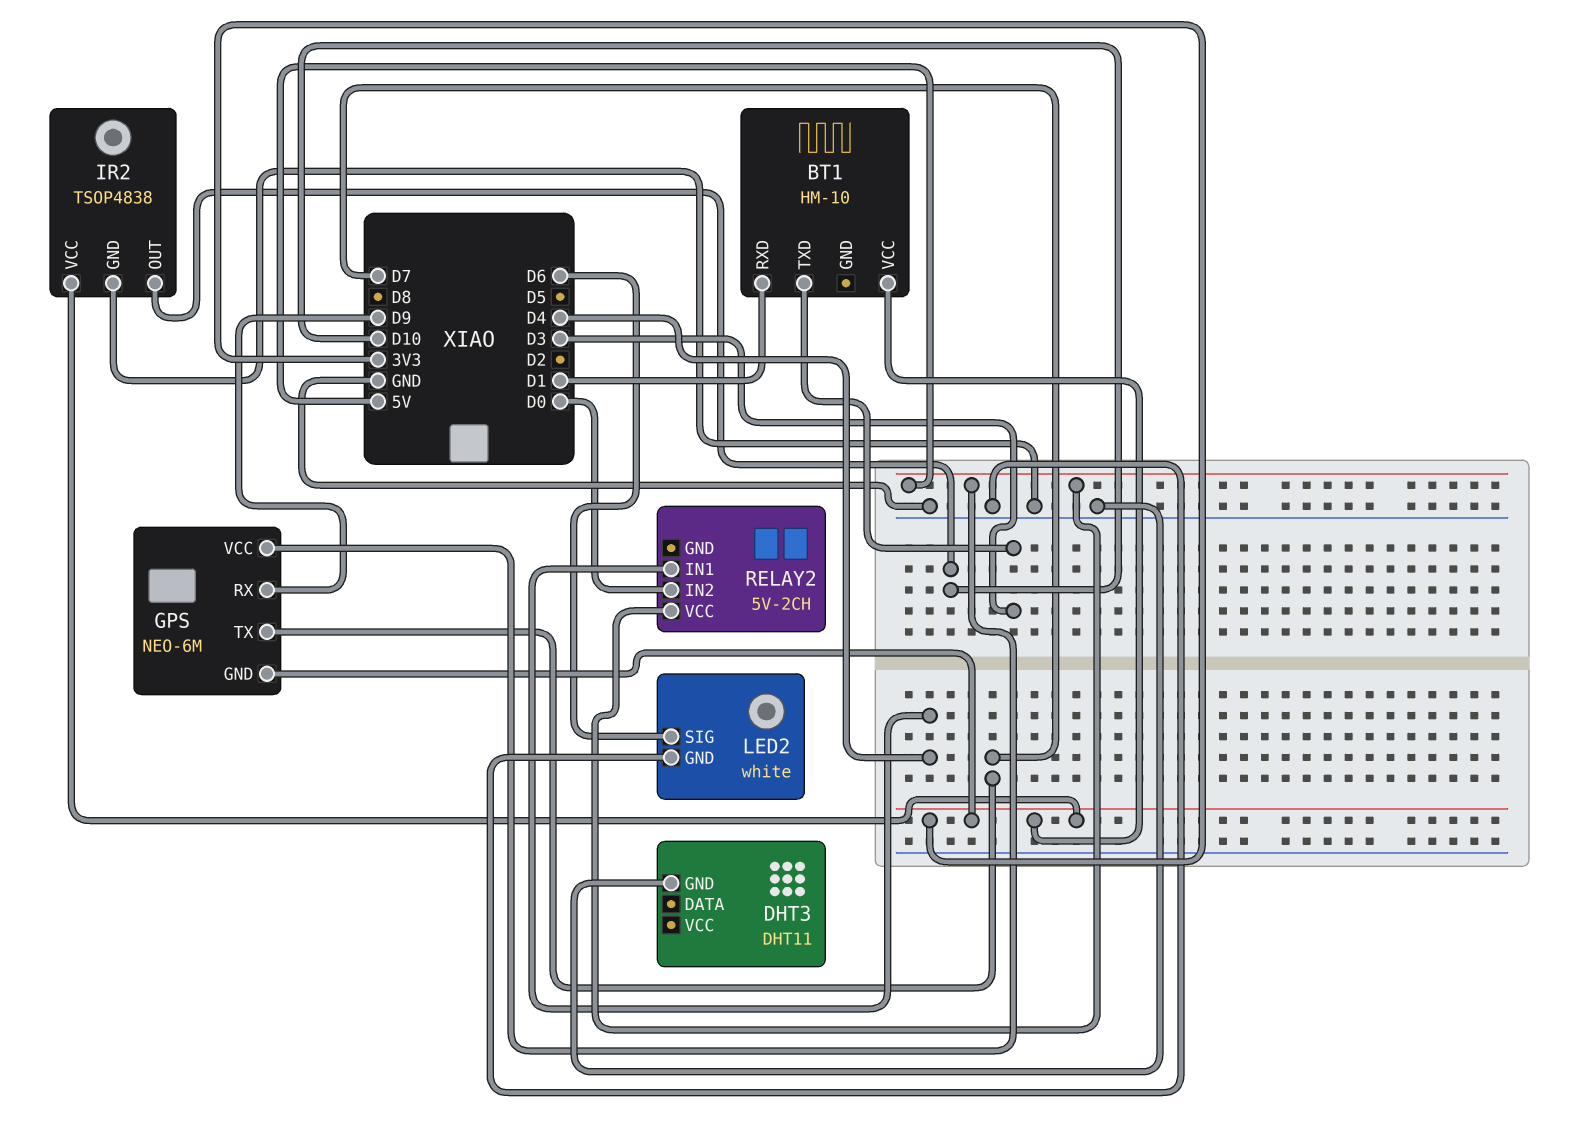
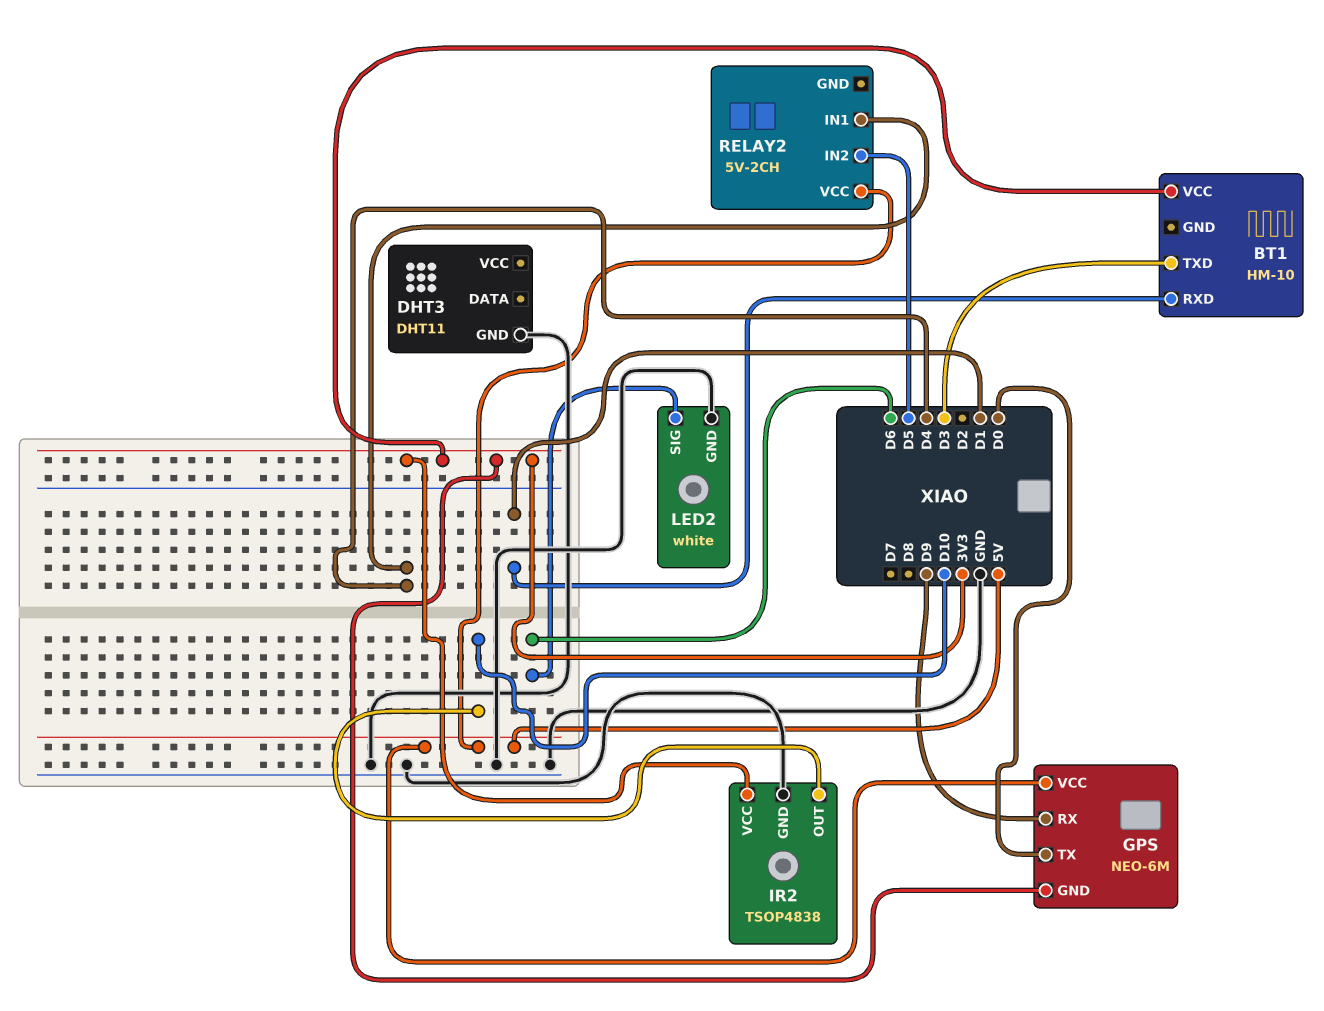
GPS pin TX: D7 -> D0
RELAY2 pin IN2: D0 -> D5

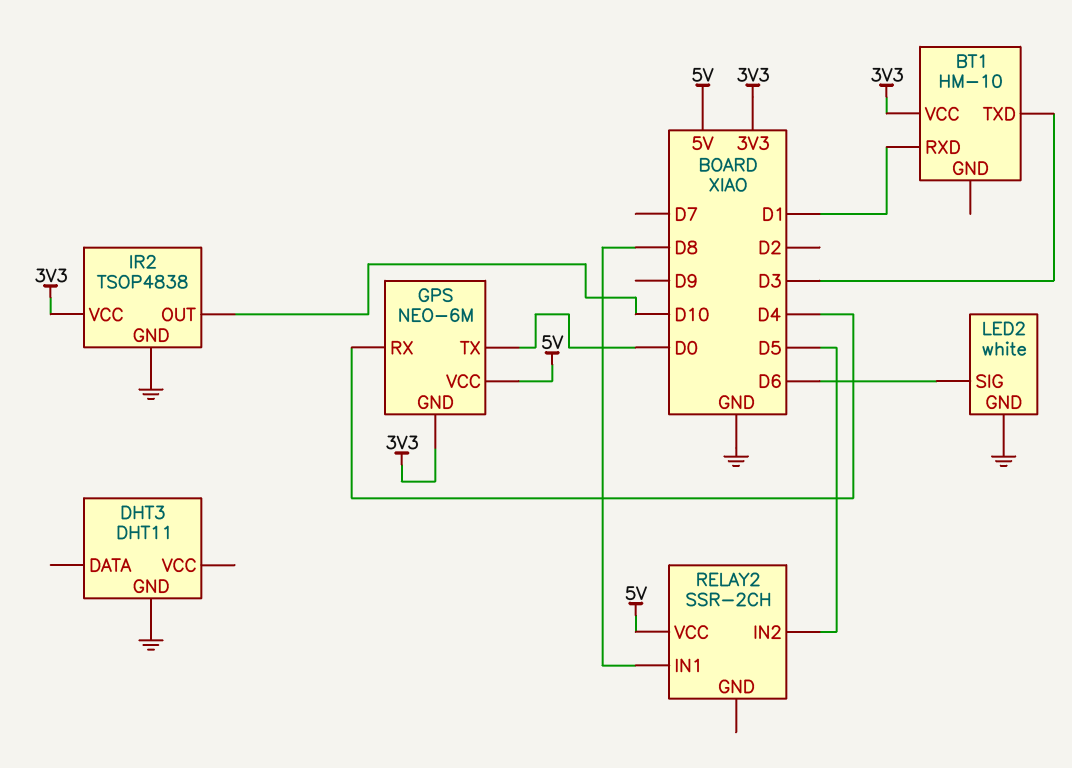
GPS pin RX: D9 -> D4
RELAY2: 5V-2CH -> SSR-2CH
RELAY2 pin IN1: D4 -> D8

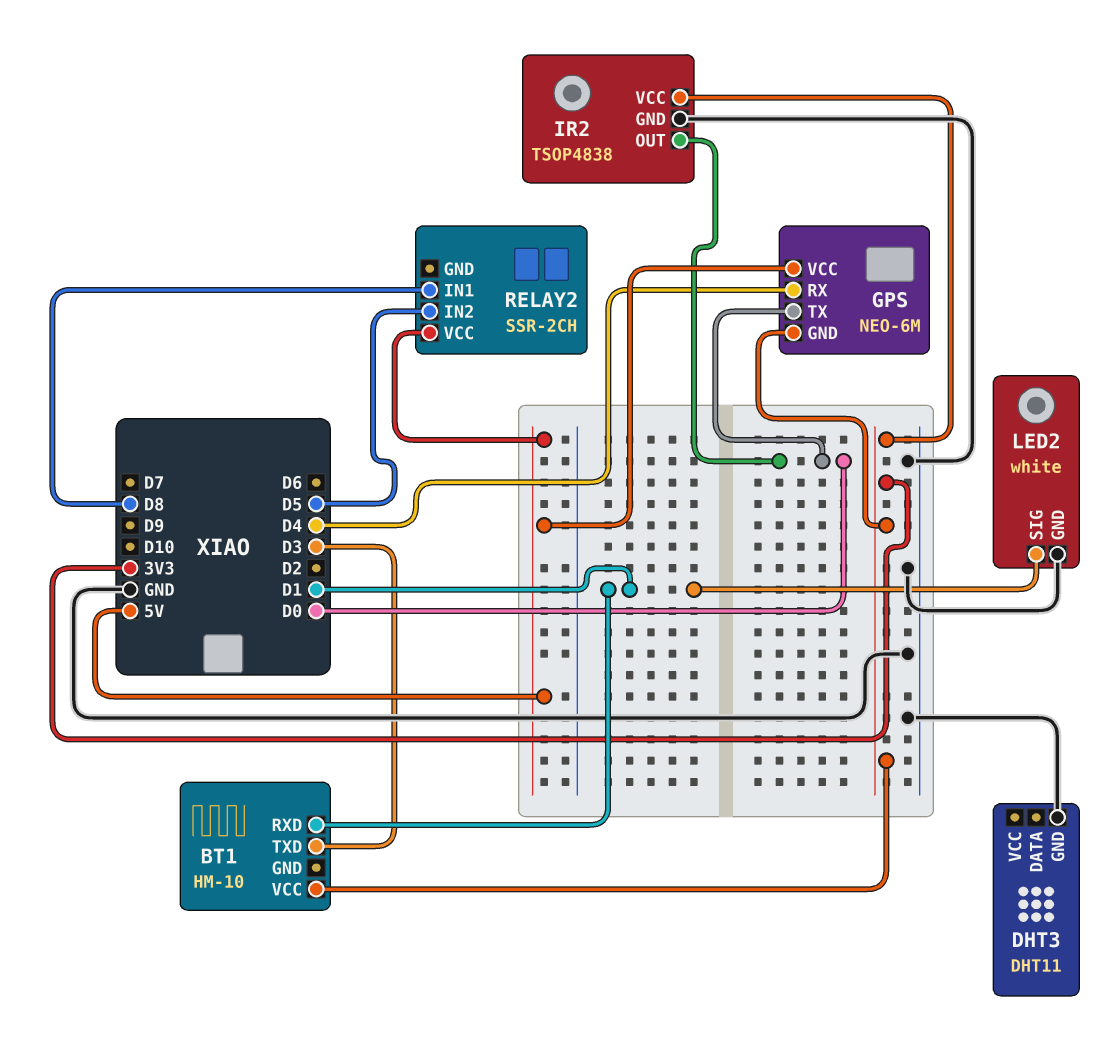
IR2 pin OUT: D10 -> D0
LED2 pin SIG: D6 -> D1

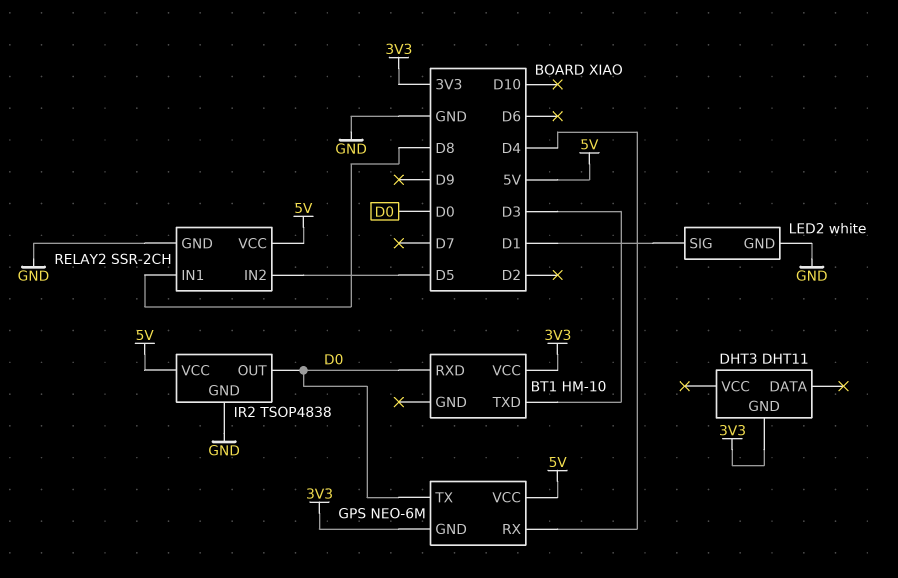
BT1 pin RXD: D1 -> D0
DHT3 pin GND: GND -> 3V3
IR2 pin VCC: 3V3 -> 5V
RELAY2 pin GND: none -> GND

